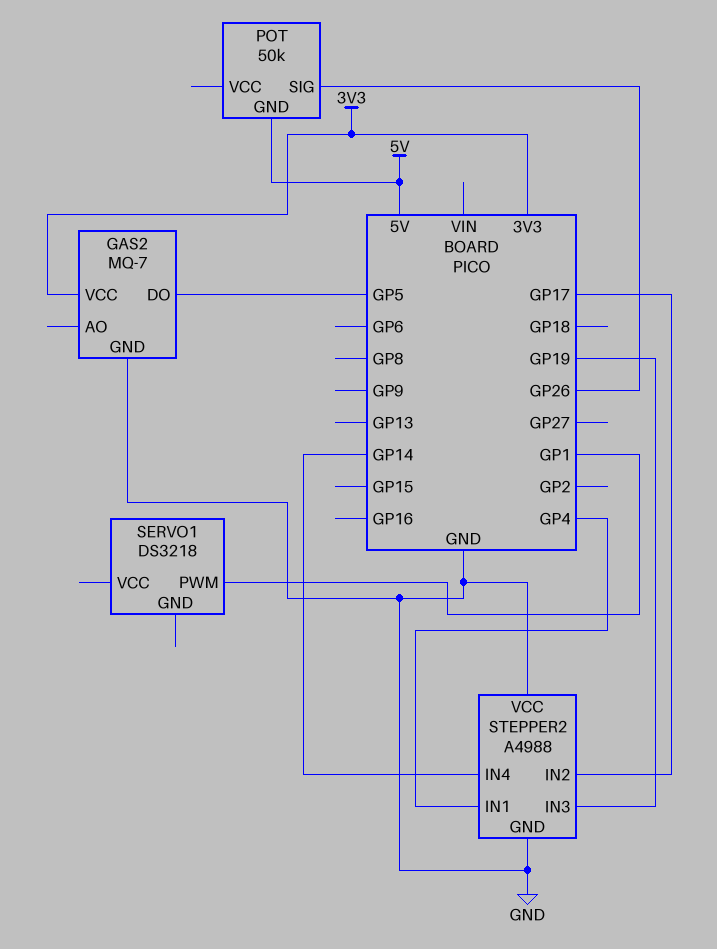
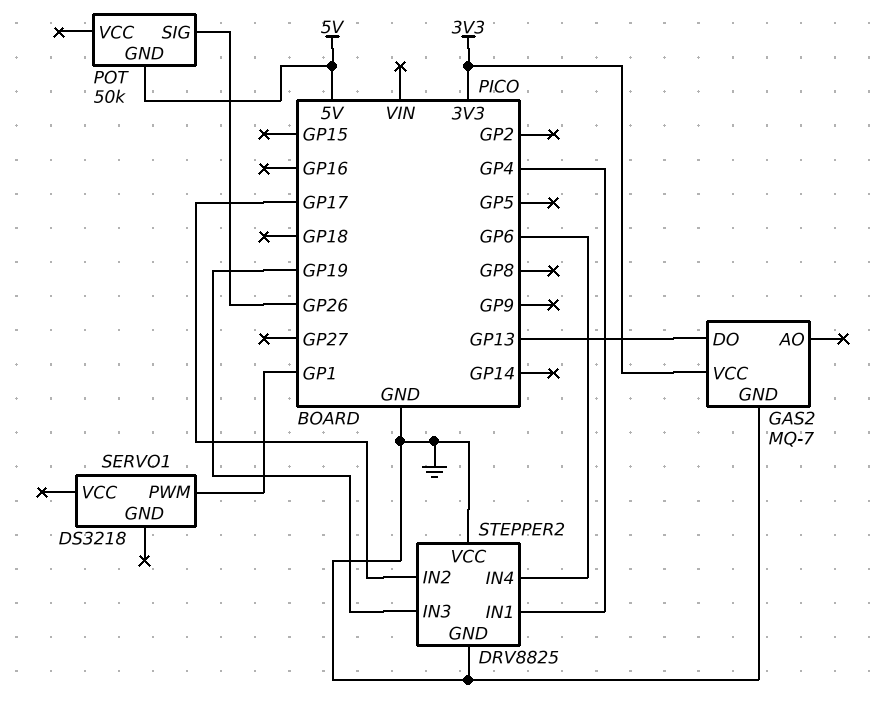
GAS2 pin DO: GP5 -> GP13
STEPPER2: A4988 -> DRV8825
STEPPER2 pin IN4: GP14 -> GP6

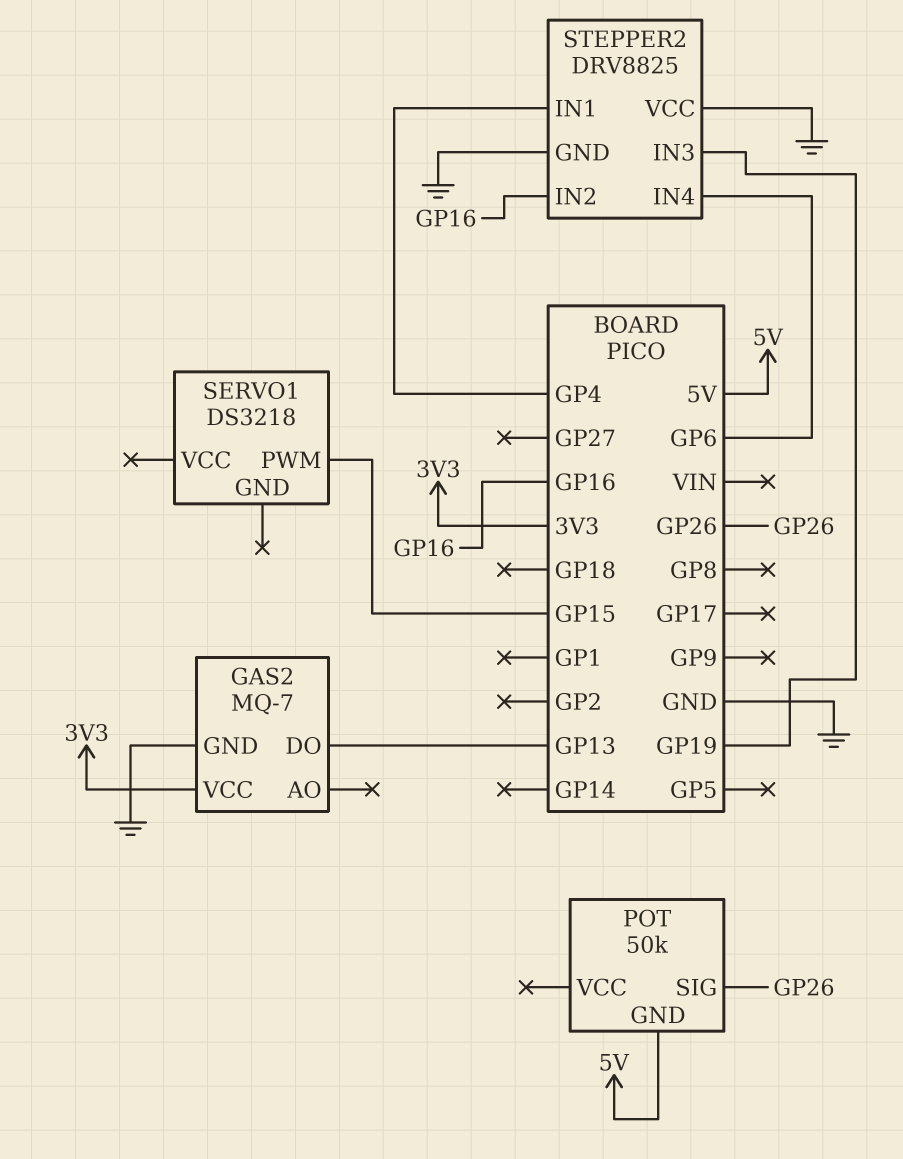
SERVO1 pin PWM: GP1 -> GP15
STEPPER2 pin IN2: GP17 -> GP16

